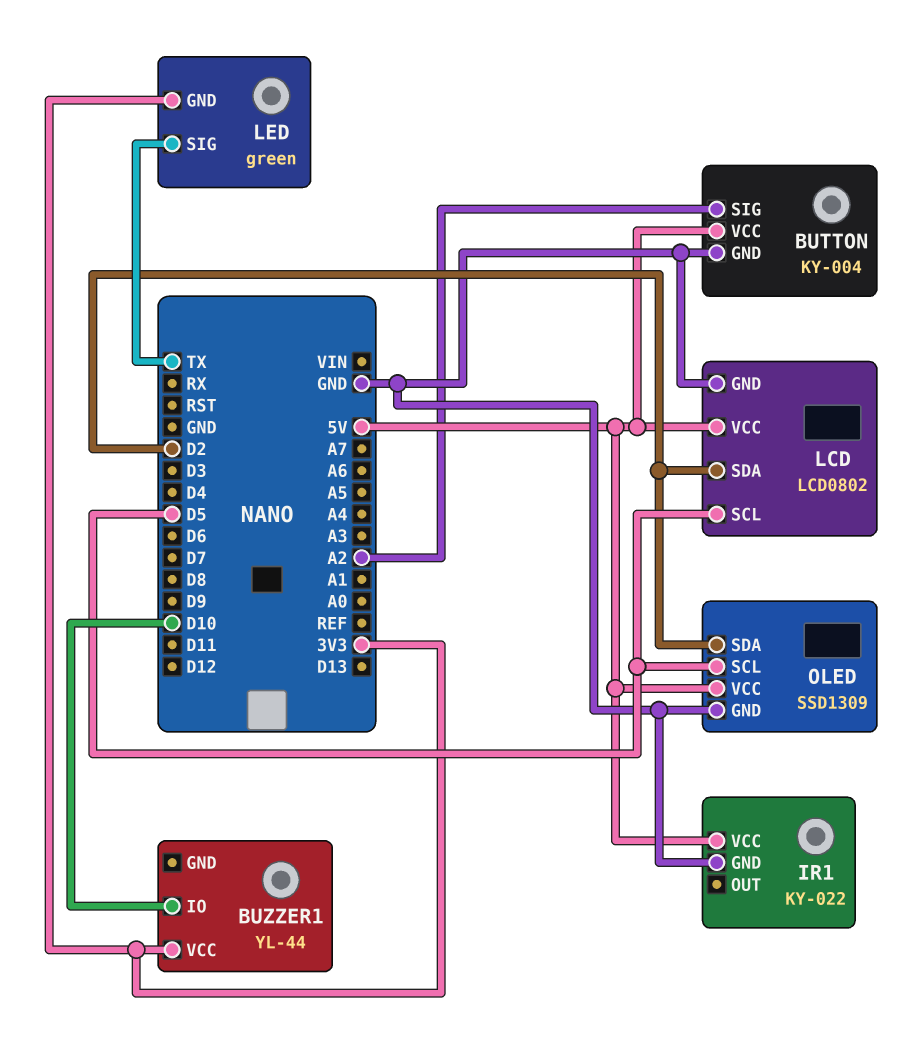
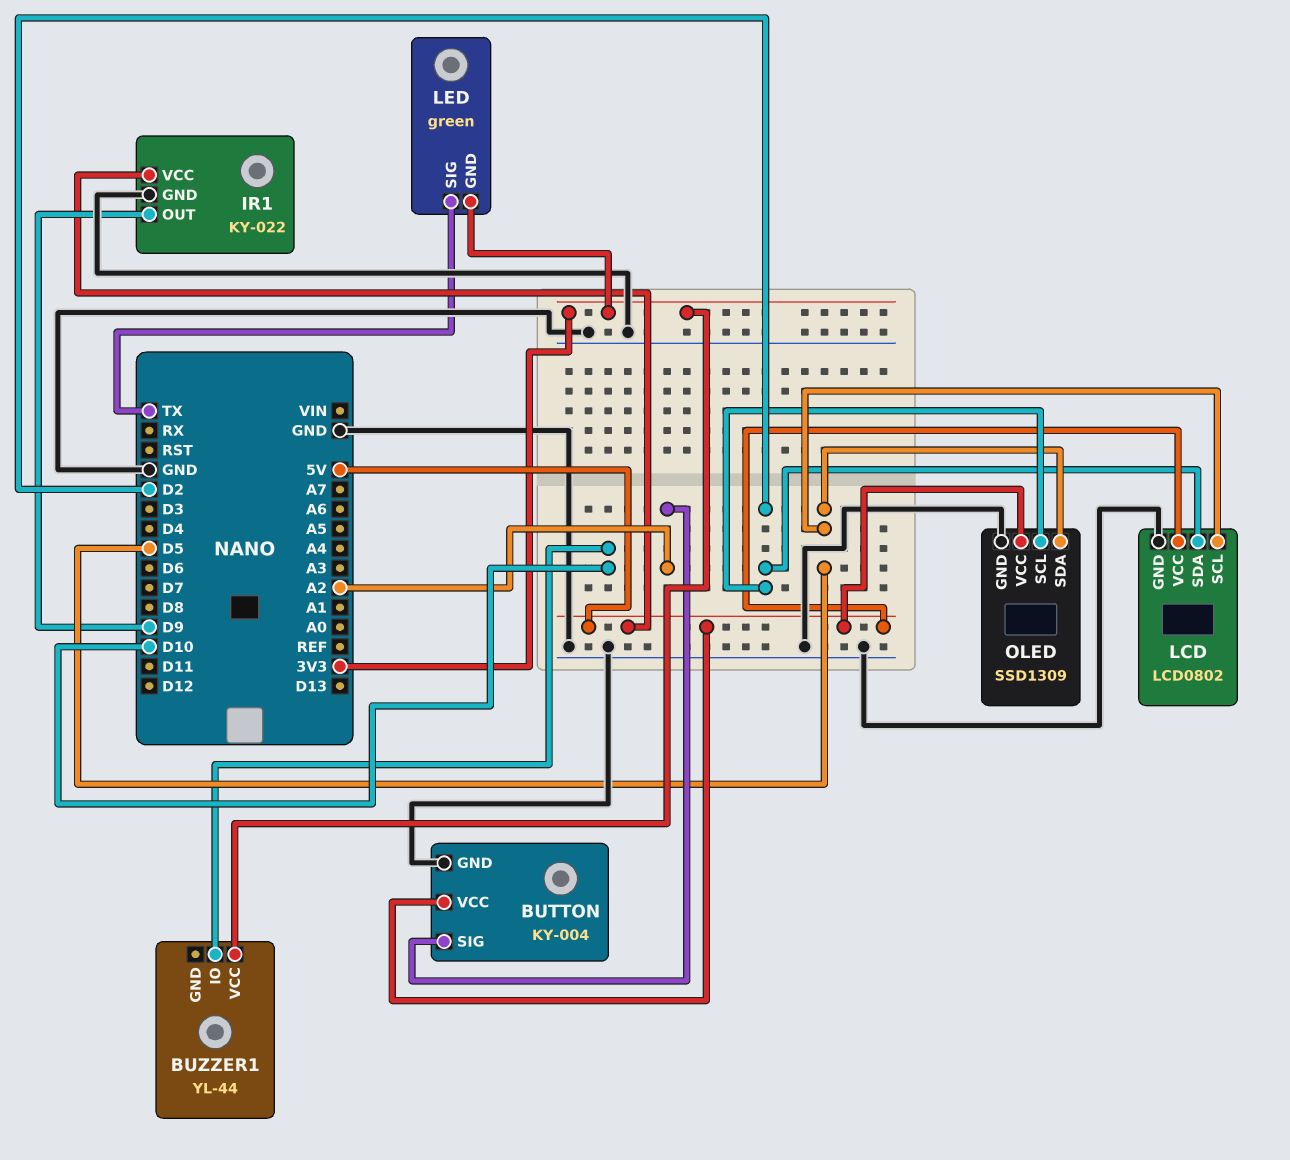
IR1 pin OUT: none -> D9
OLED pin SCL: D5 -> D2
OLED pin SDA: D2 -> D5

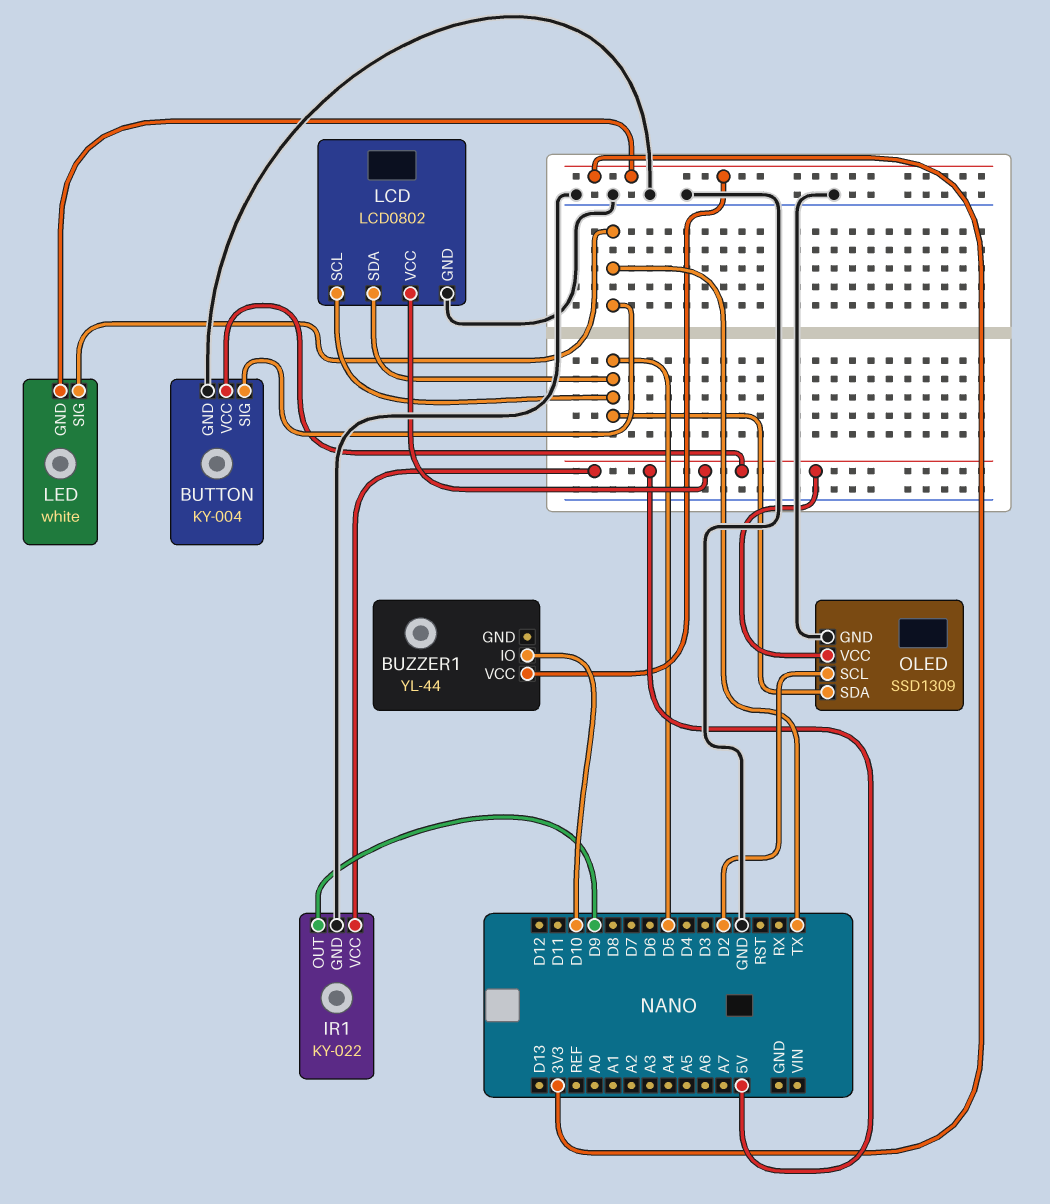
BUTTON pin SIG: A2 -> TX
LCD pin SDA: D2 -> D5
LED: green -> white

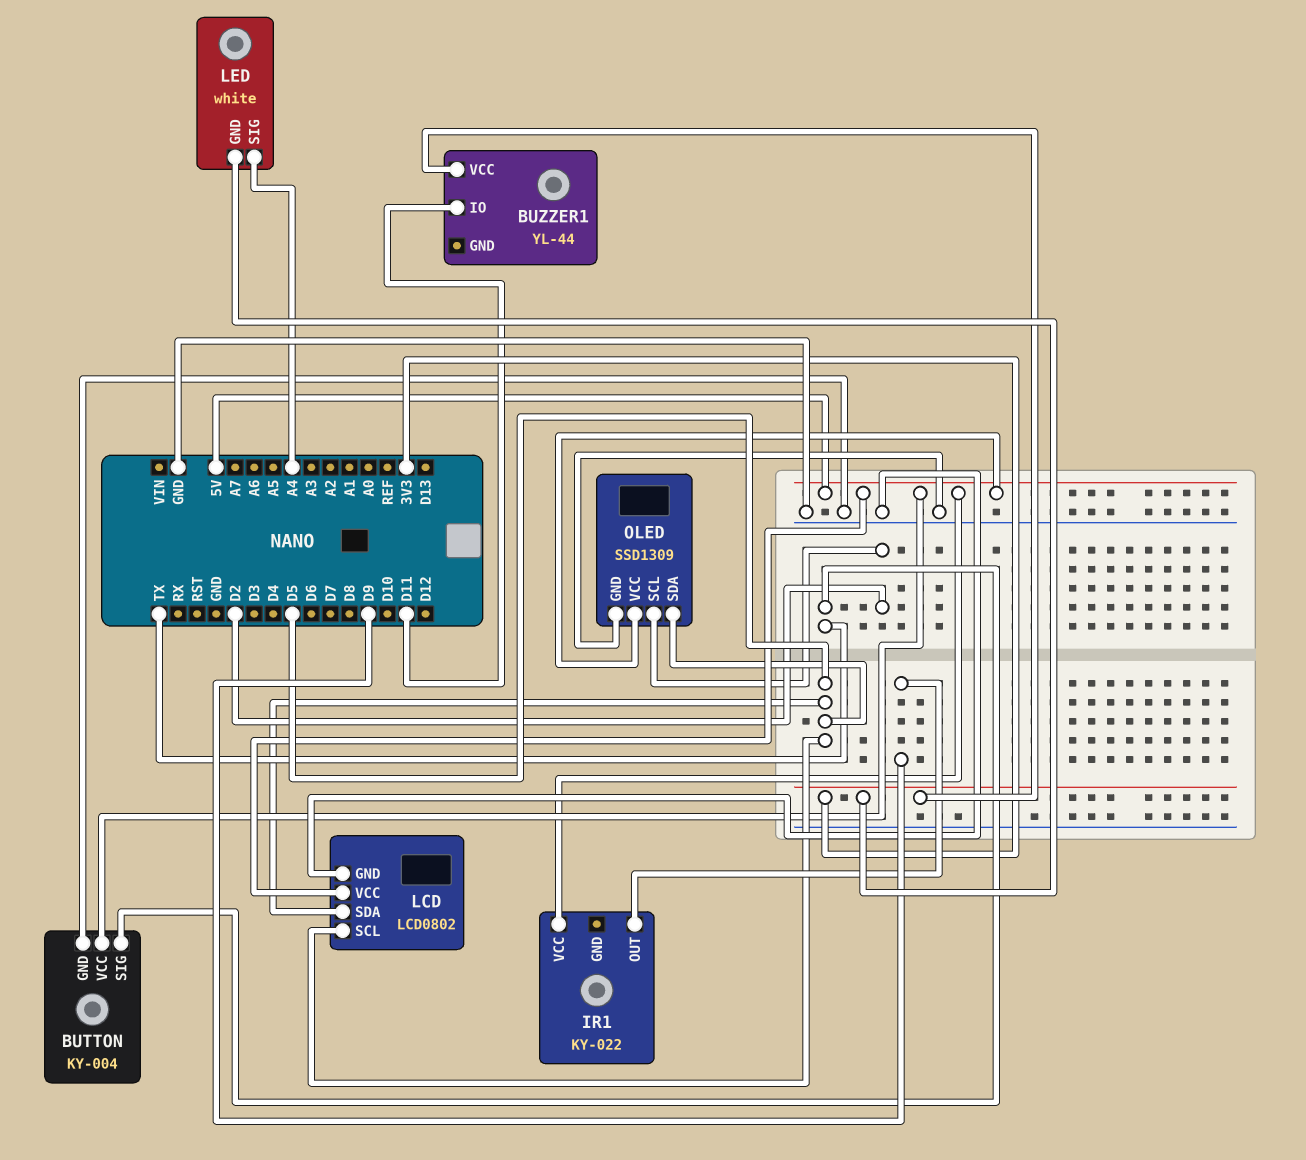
BUZZER1 pin IO: D10 -> D11
IR1 pin GND: GND -> none
LED pin SIG: TX -> A4

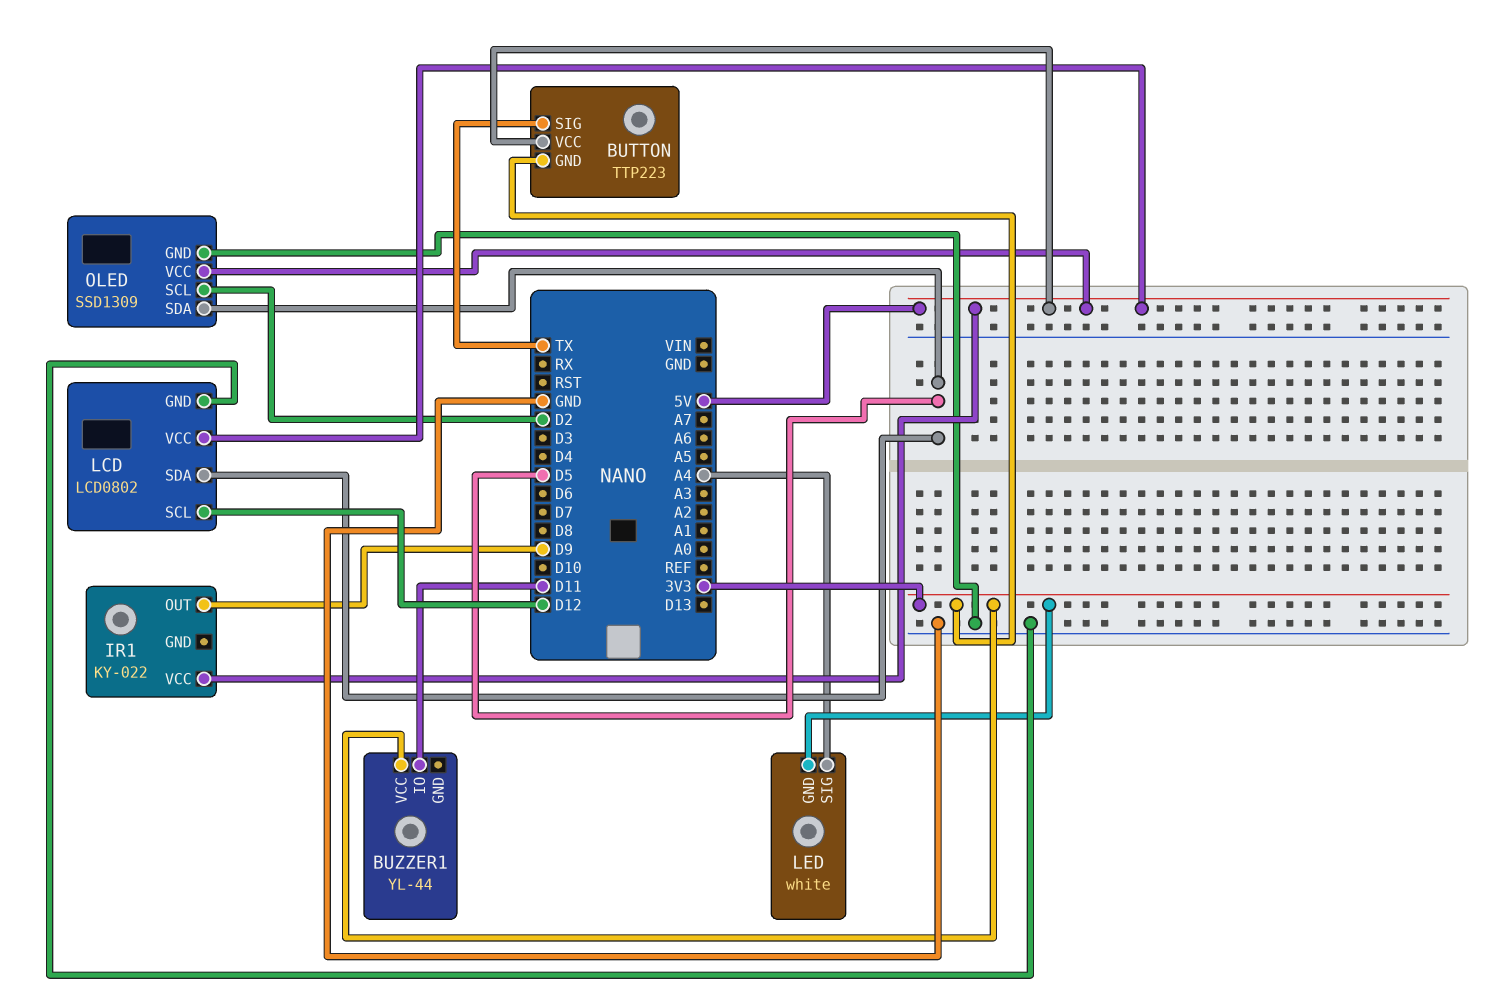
BUTTON: KY-004 -> TTP223
BUTTON pin GND: GND -> 3V3
LCD pin SCL: D5 -> D12

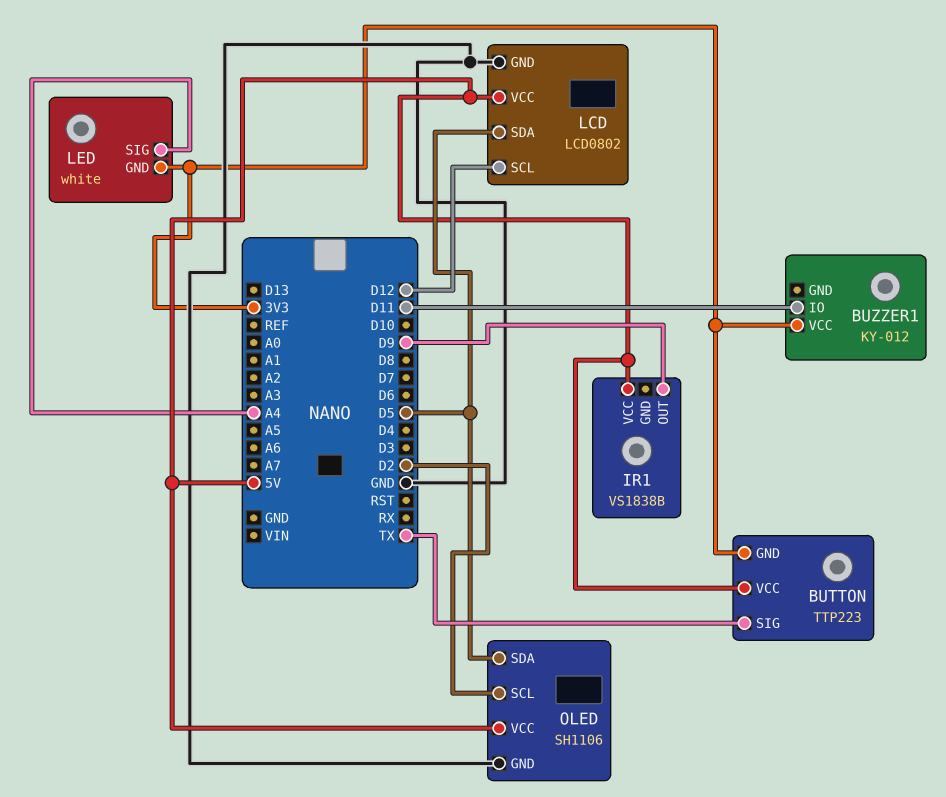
BUZZER1: YL-44 -> KY-012
IR1: KY-022 -> VS1838B
OLED: SSD1309 -> SH1106

